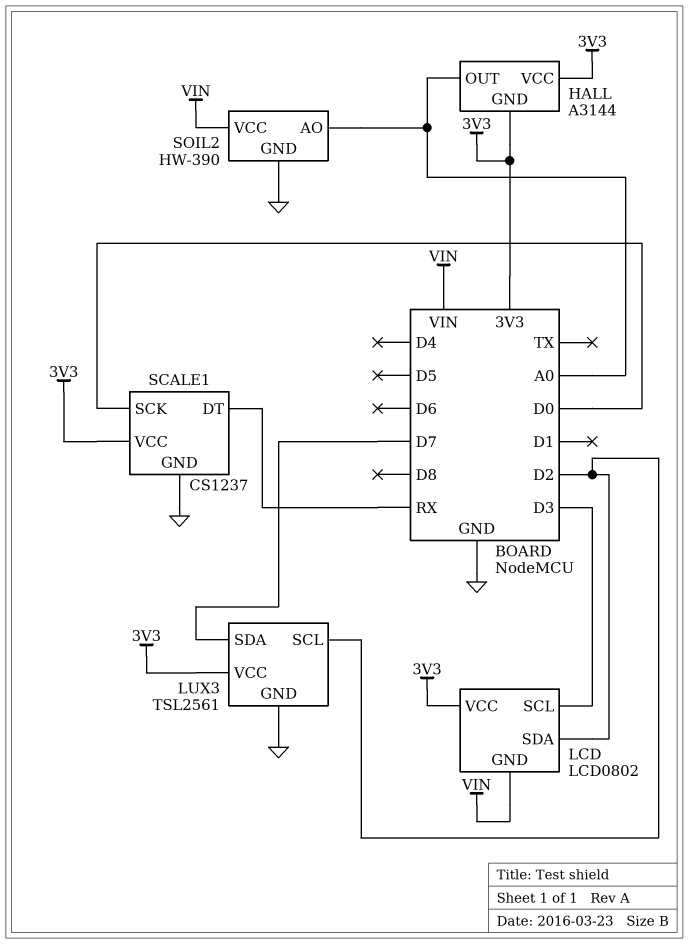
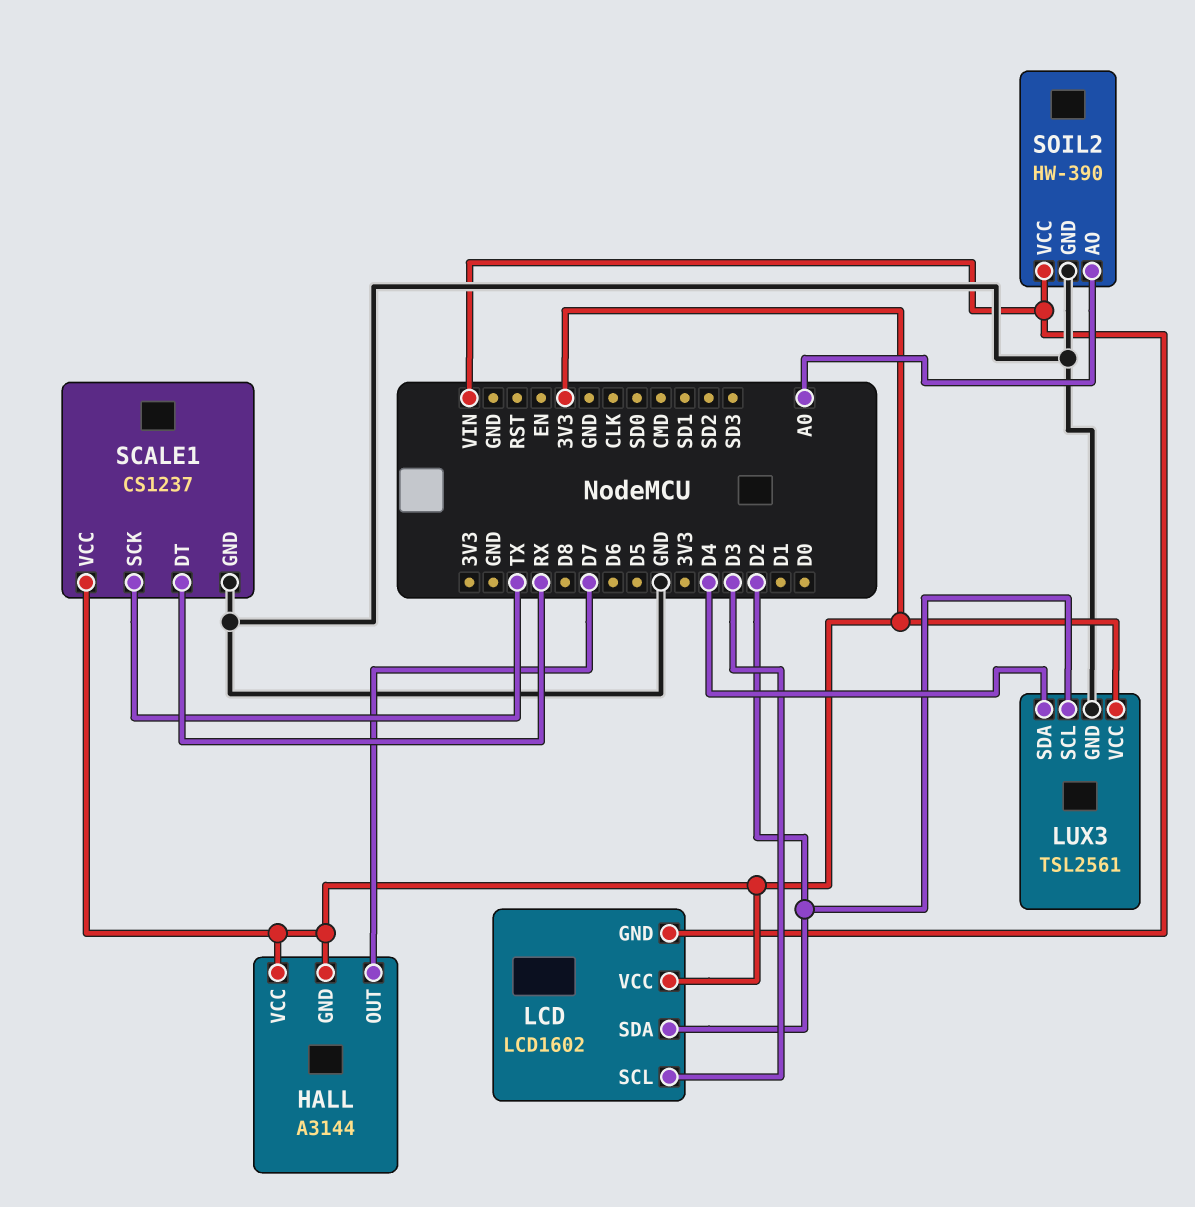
HALL pin OUT: A0 -> D7
LCD: LCD0802 -> LCD1602
LUX3 pin SDA: D7 -> D4
SCALE1 pin SCK: D0 -> TX

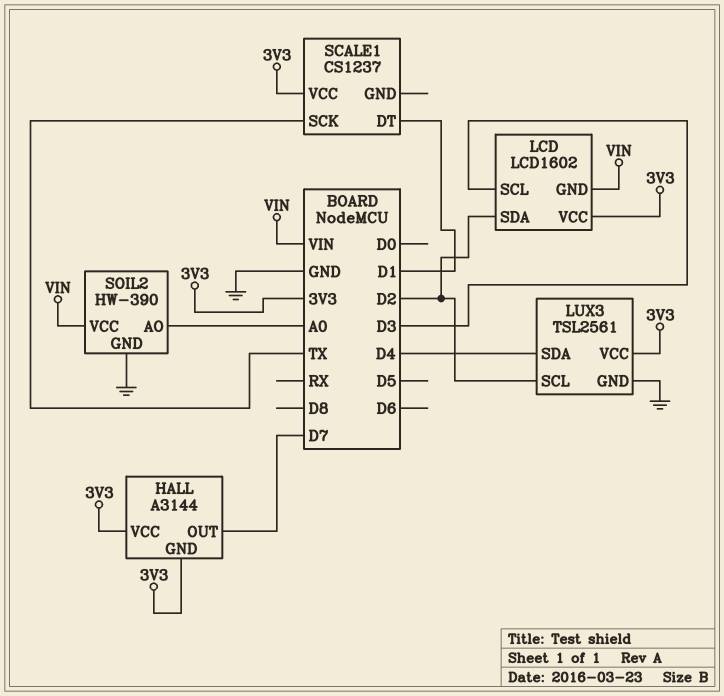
SCALE1 pin DT: RX -> D1
SCALE1 pin GND: GND -> none

